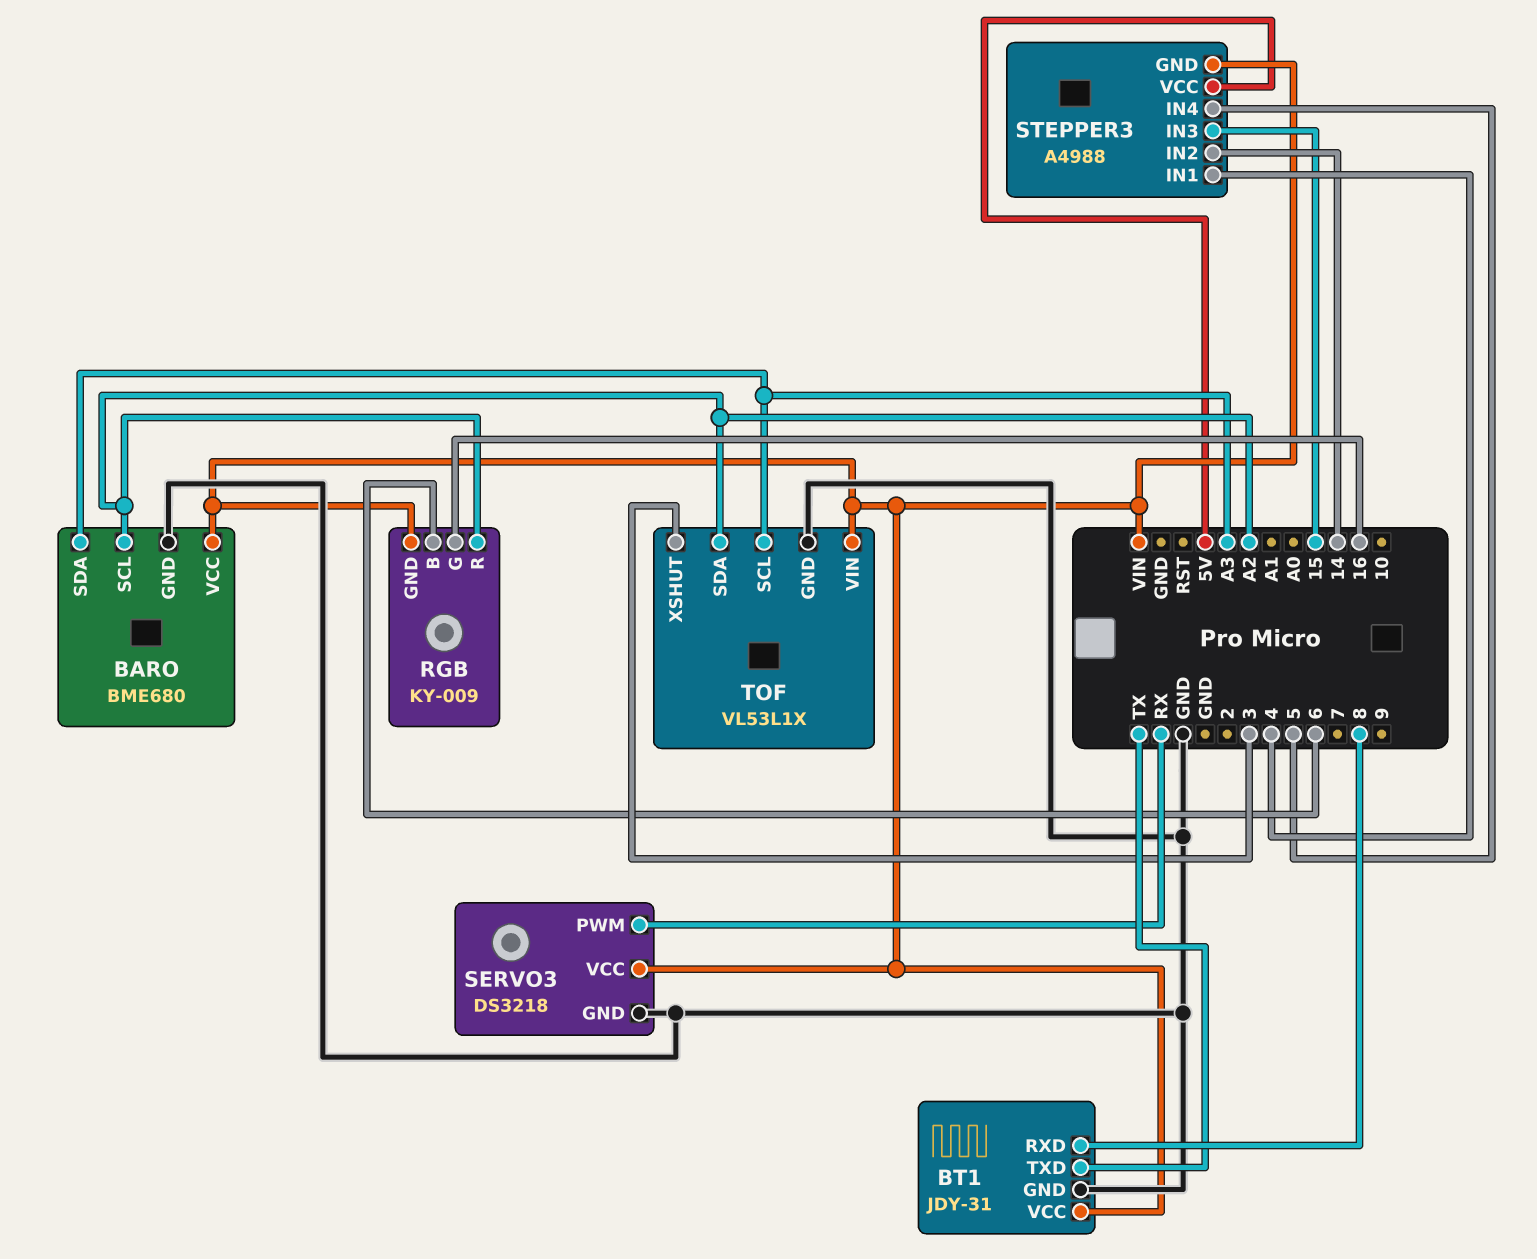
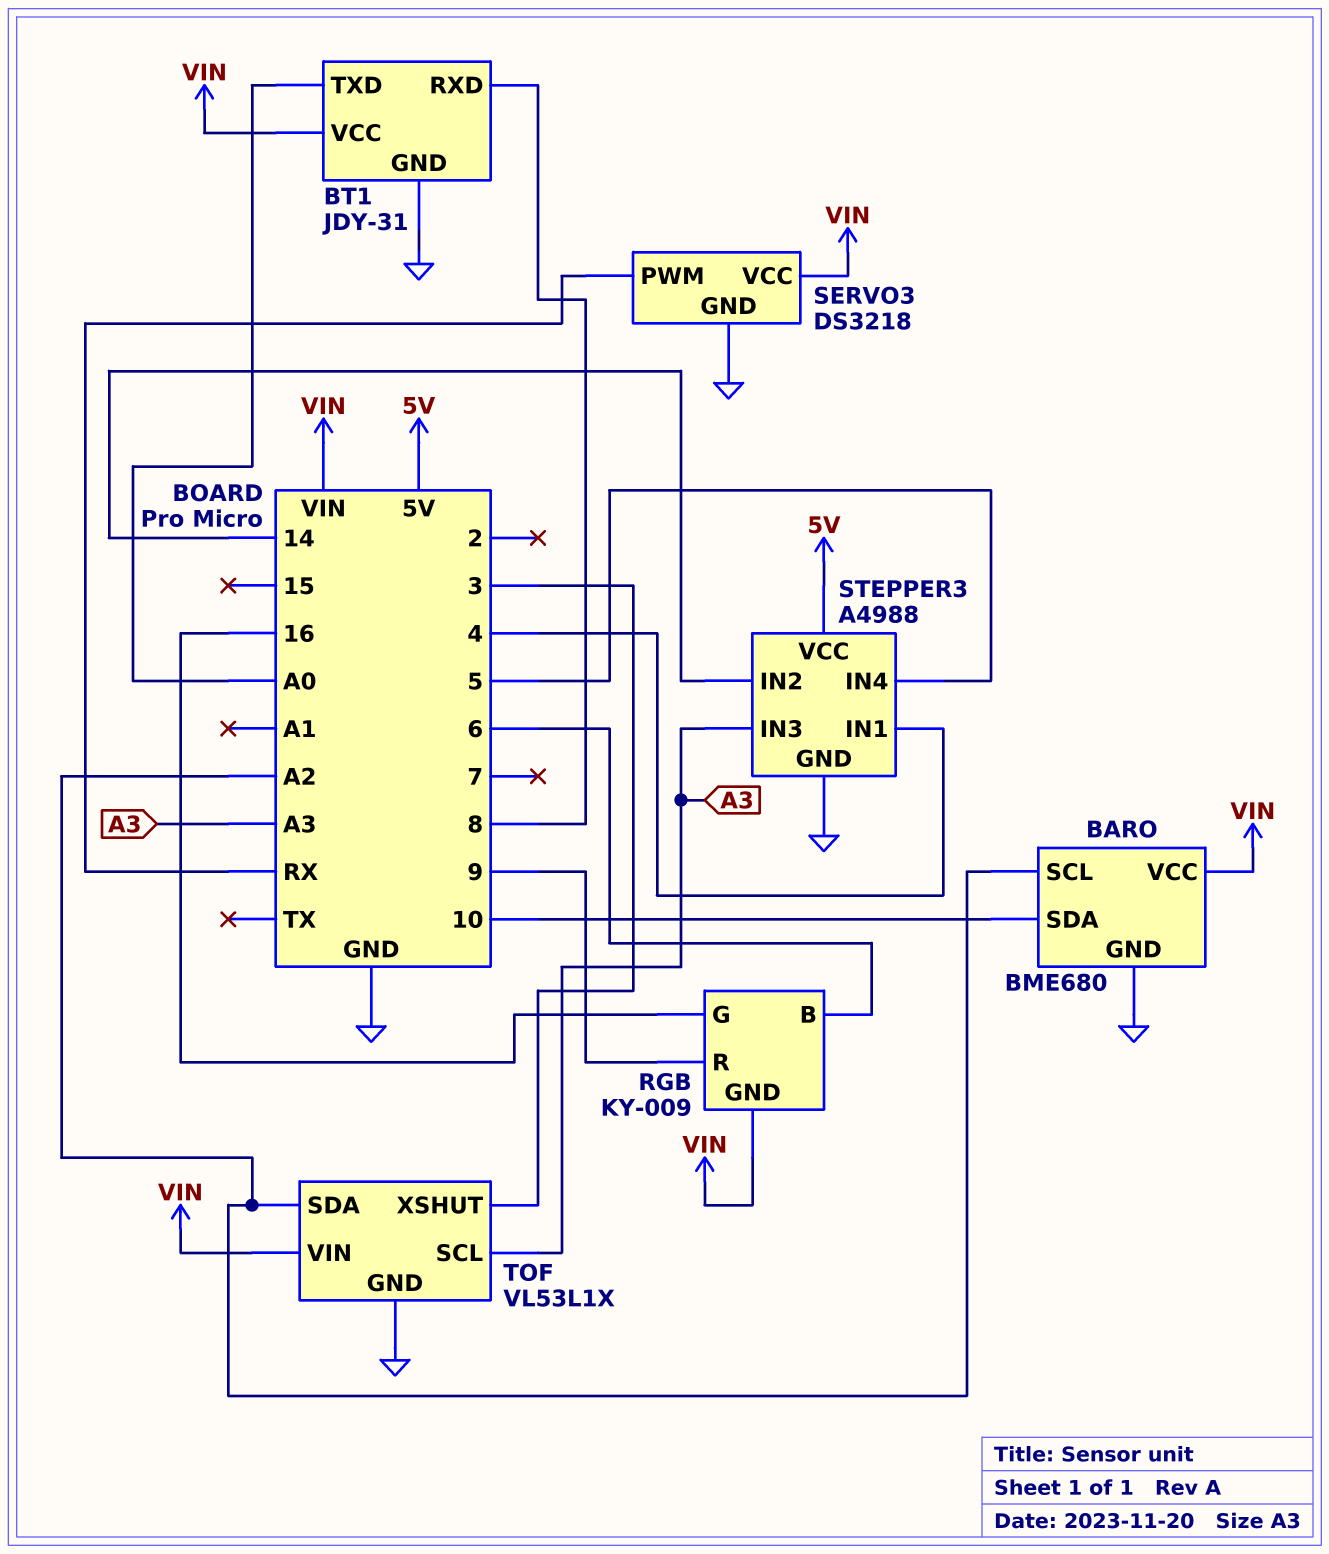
BARO pin SDA: A3 -> 10
BT1 pin TXD: TX -> A0
RGB pin R: A2 -> 9
STEPPER3 pin GND: VIN -> GND
STEPPER3 pin IN3: 15 -> A3

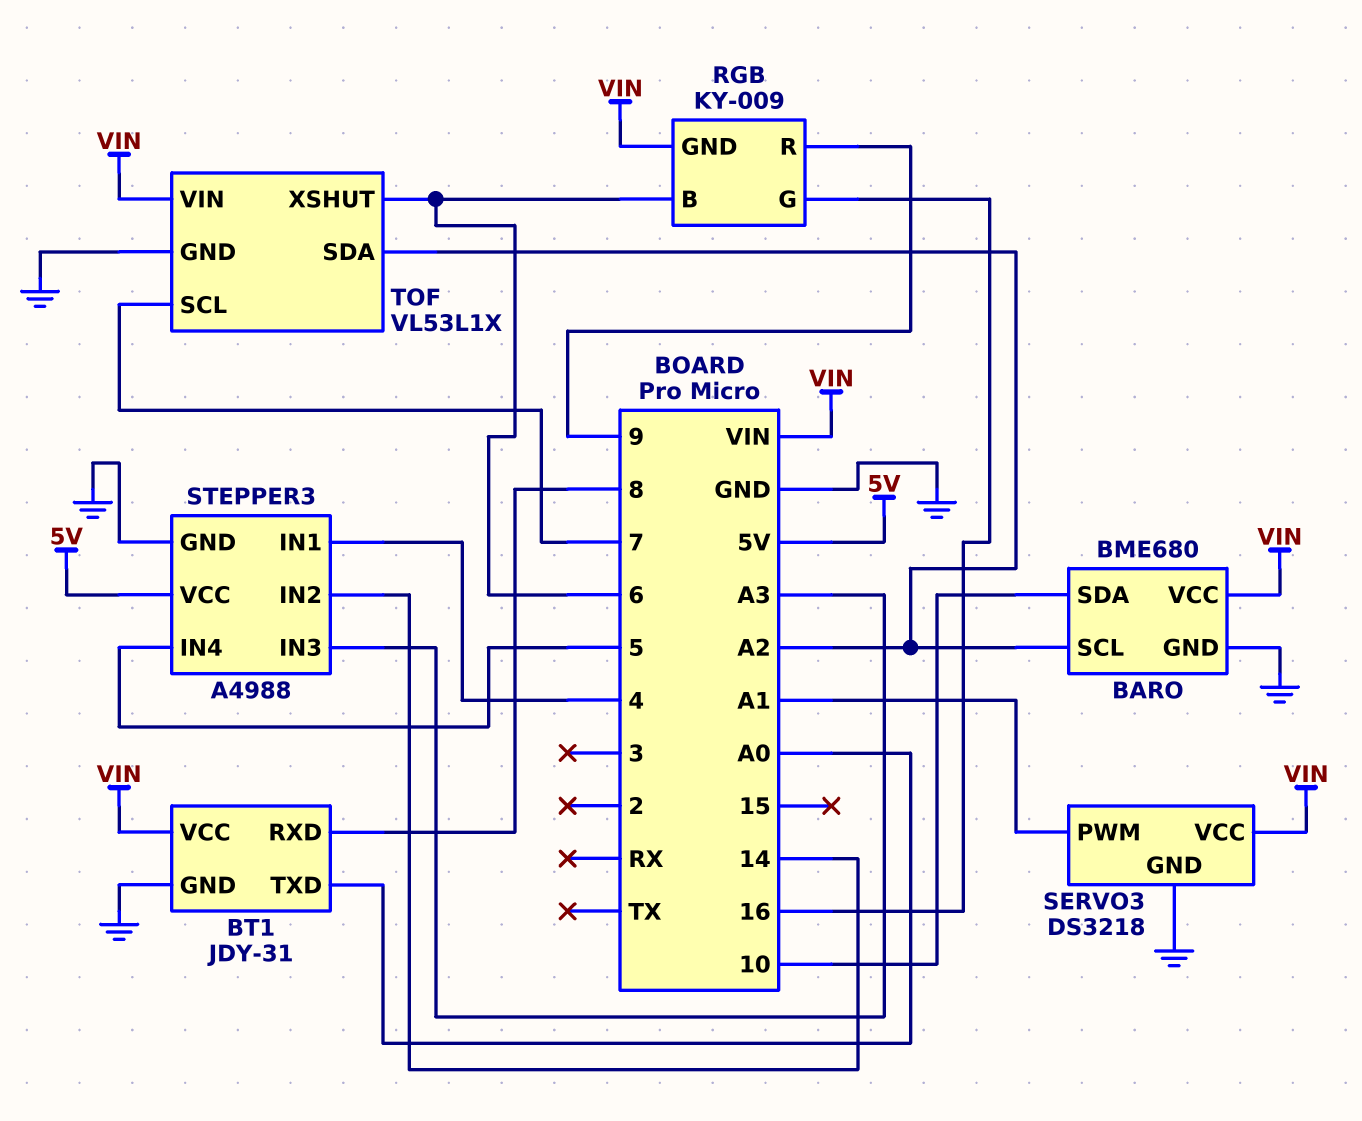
SERVO3 pin PWM: RX -> A1
TOF pin SCL: A3 -> 7
TOF pin XSHUT: 3 -> 6

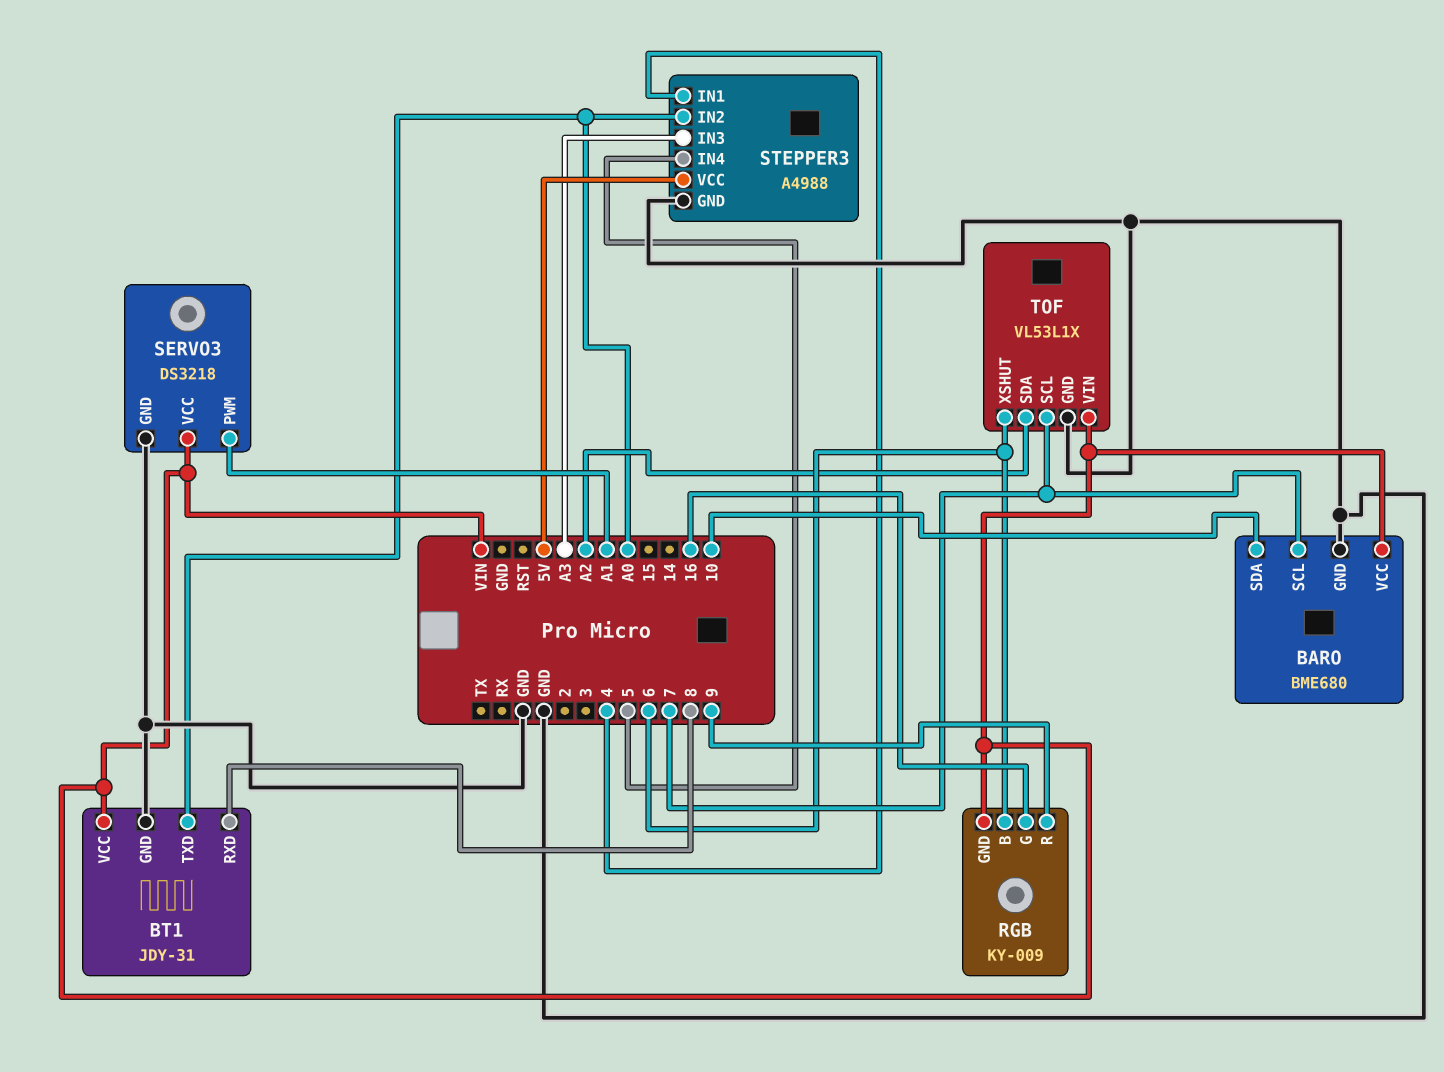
BARO pin SCL: A2 -> 7
STEPPER3 pin IN2: 14 -> A0

